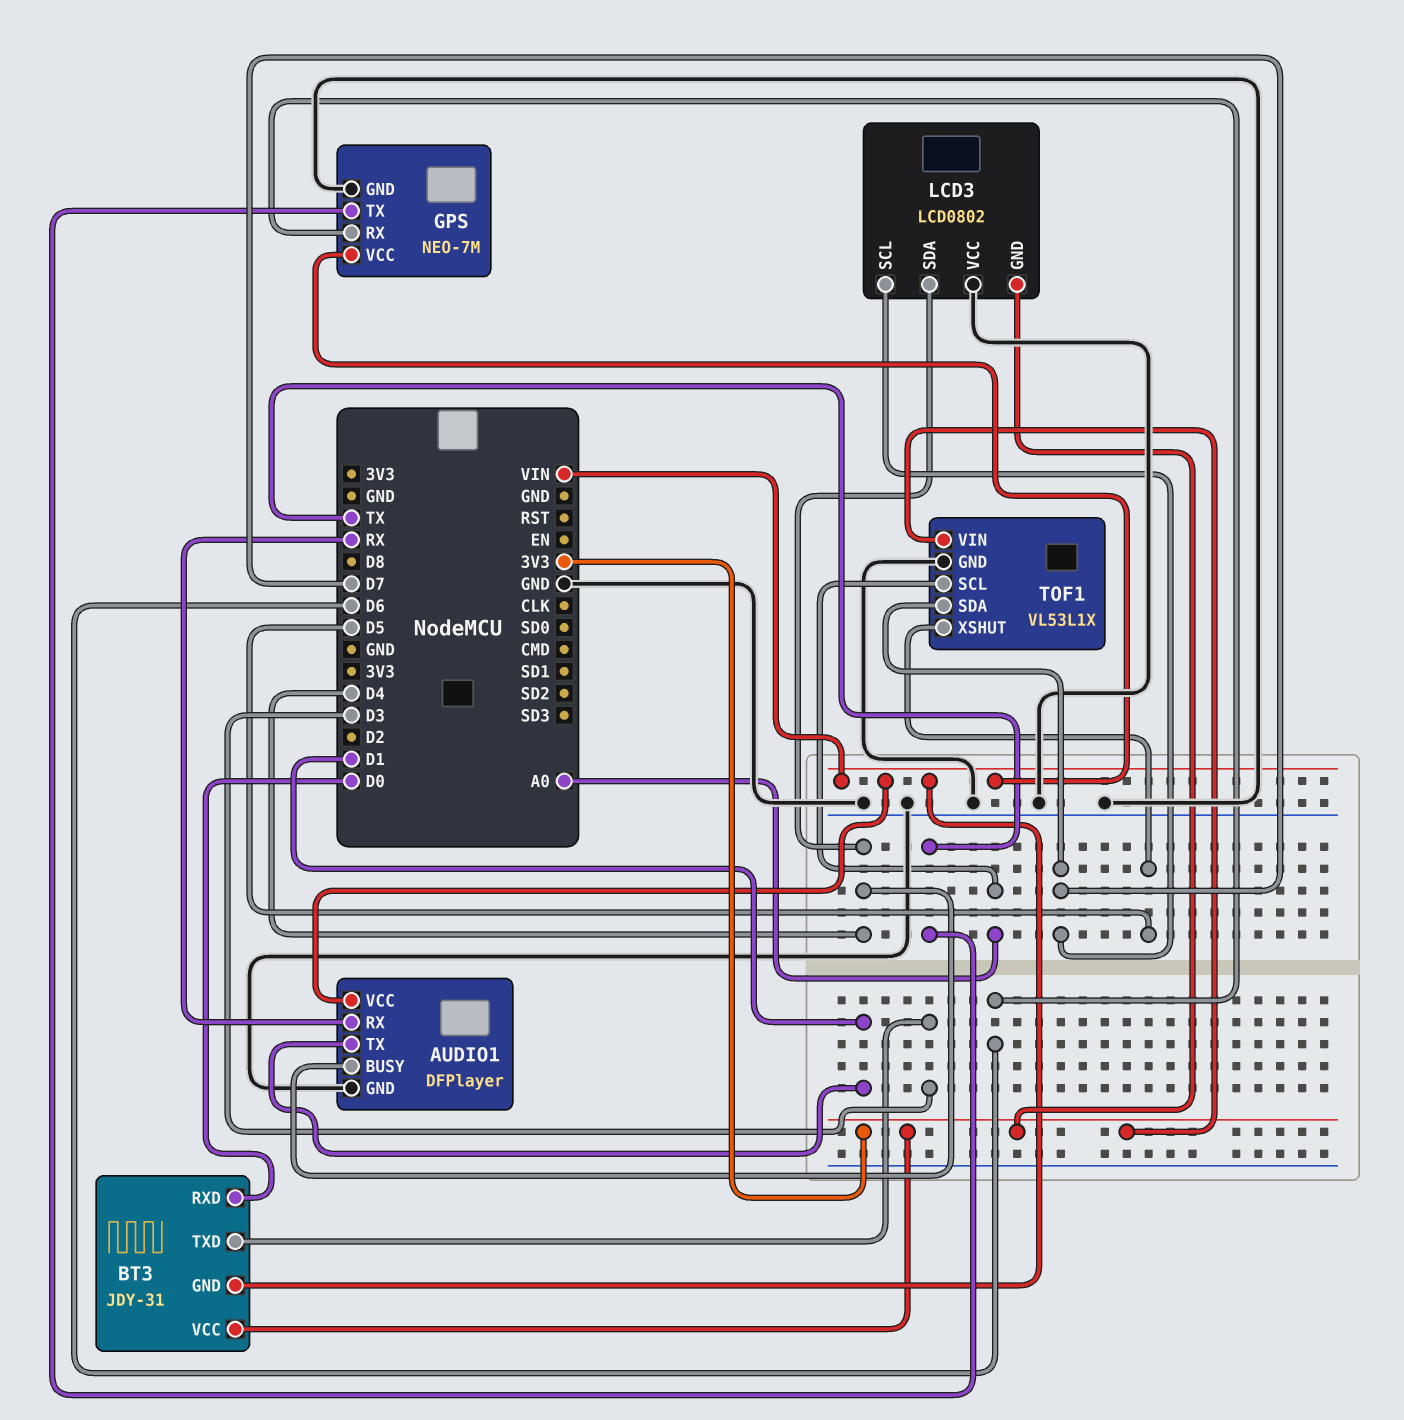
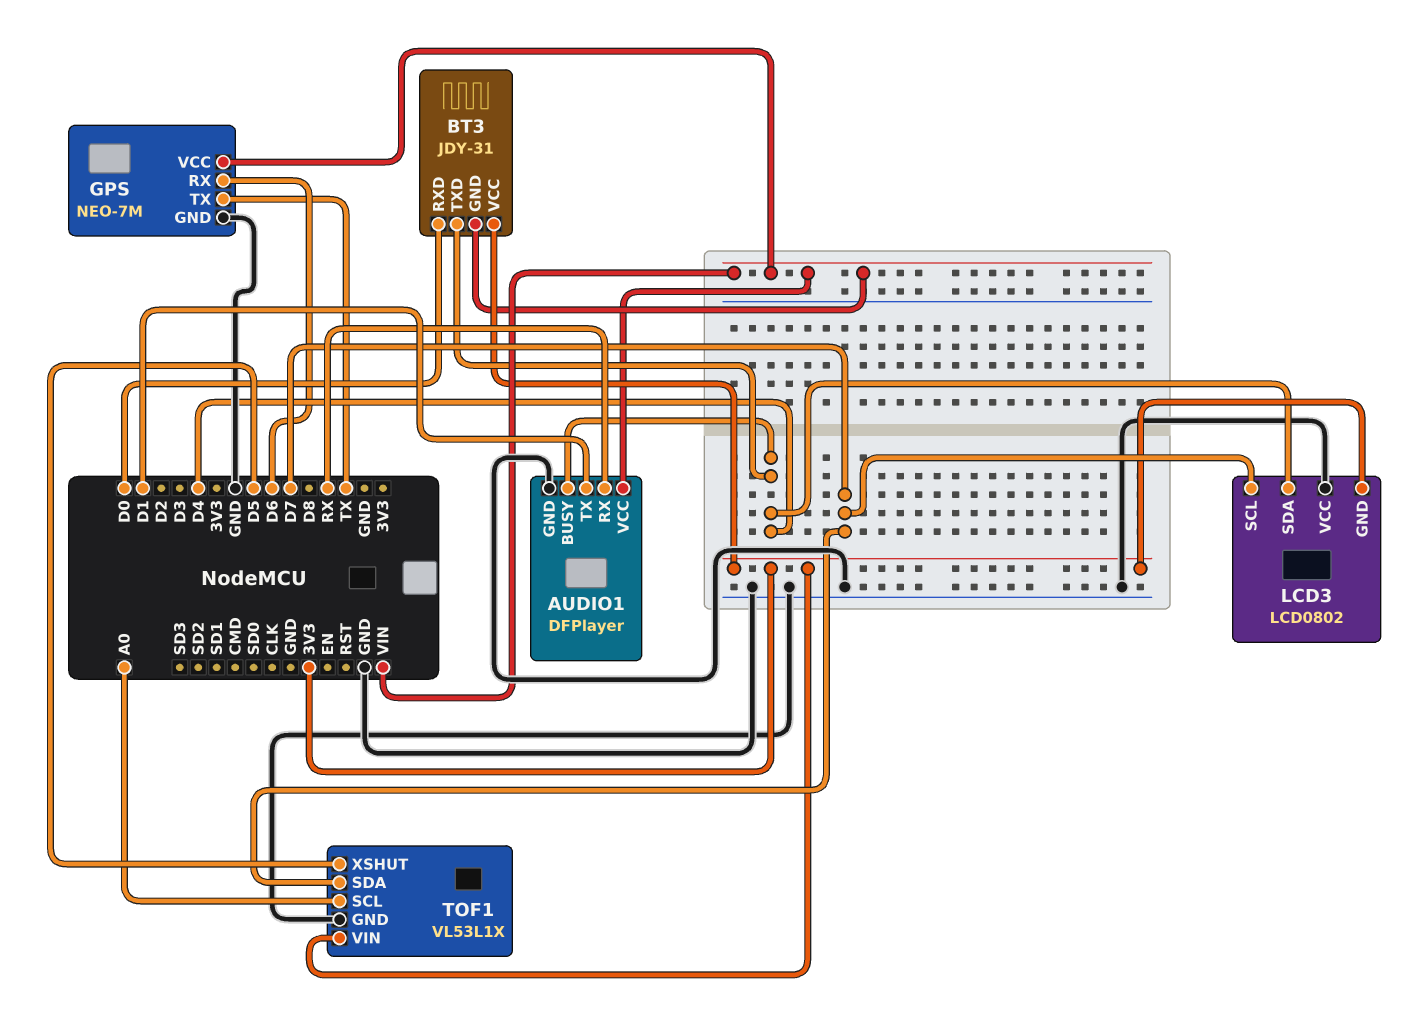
BT3 pin TXD: D3 -> D4

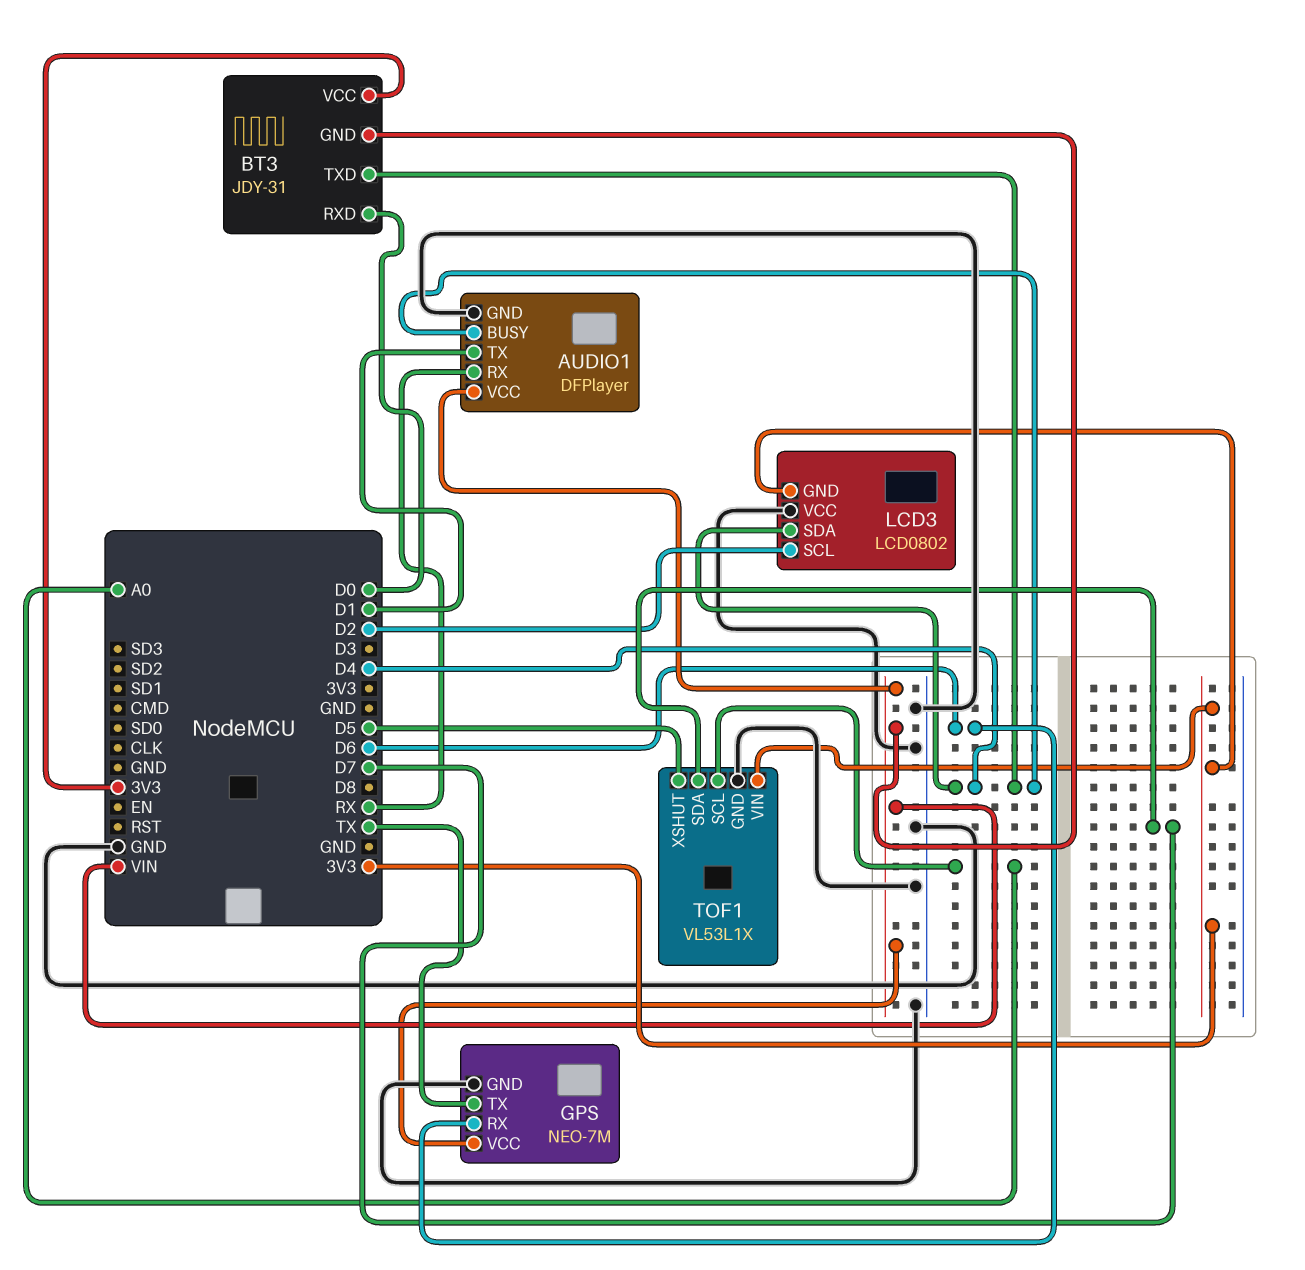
LCD3 pin SCL: D7 -> D2

